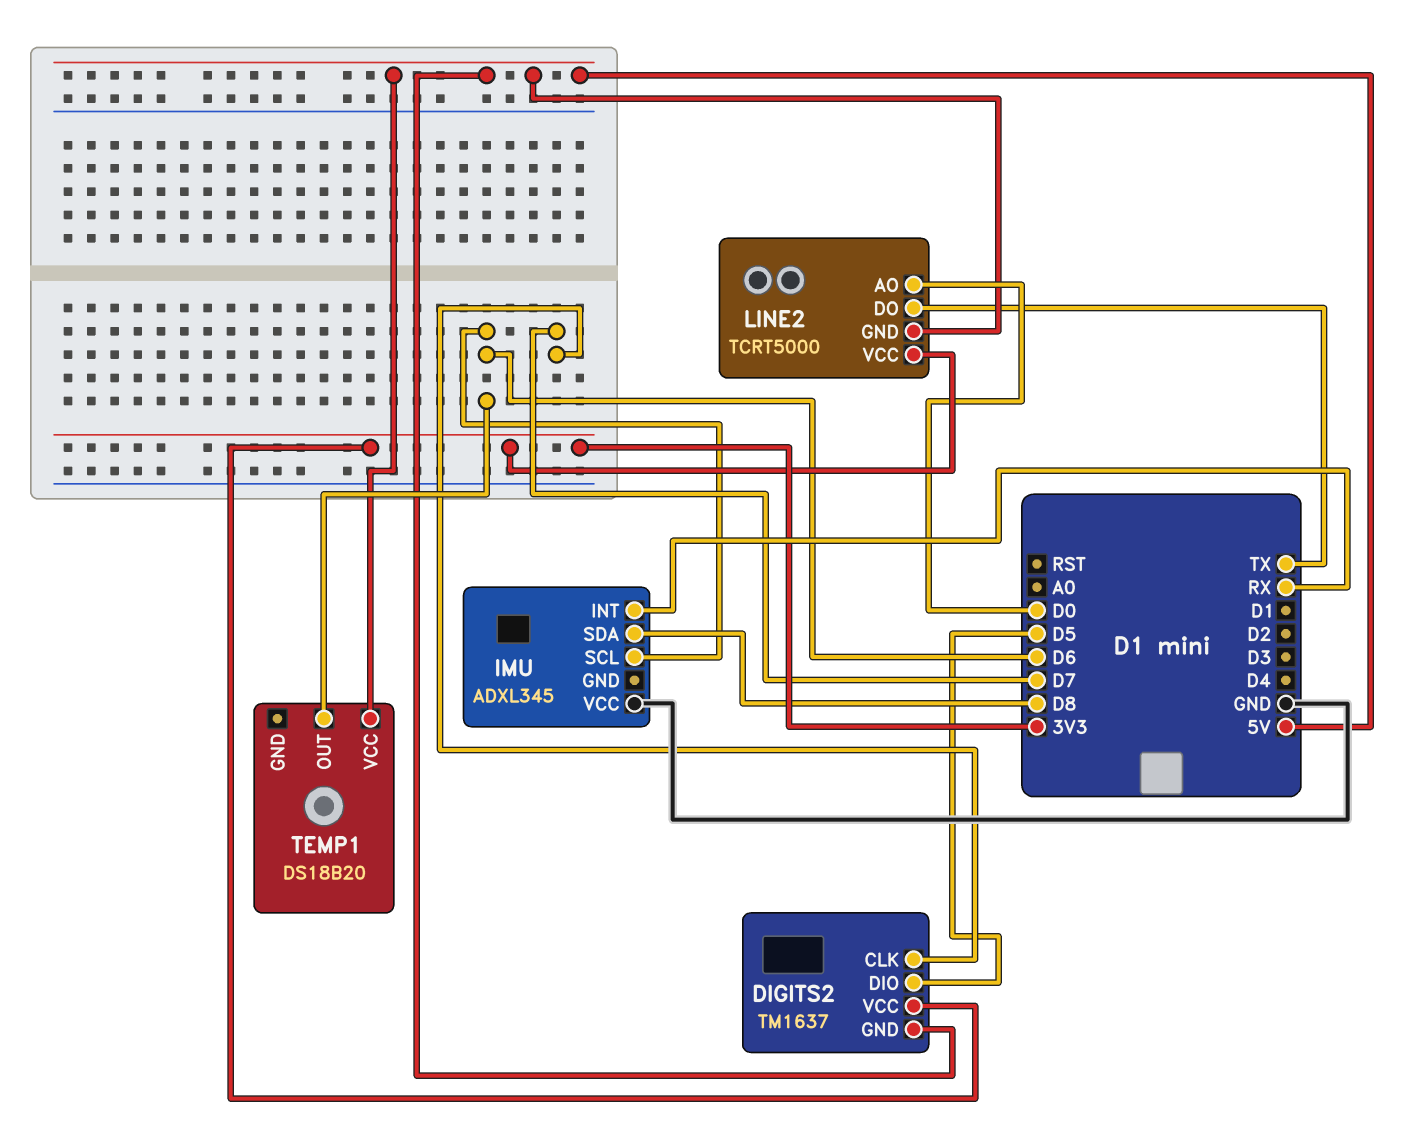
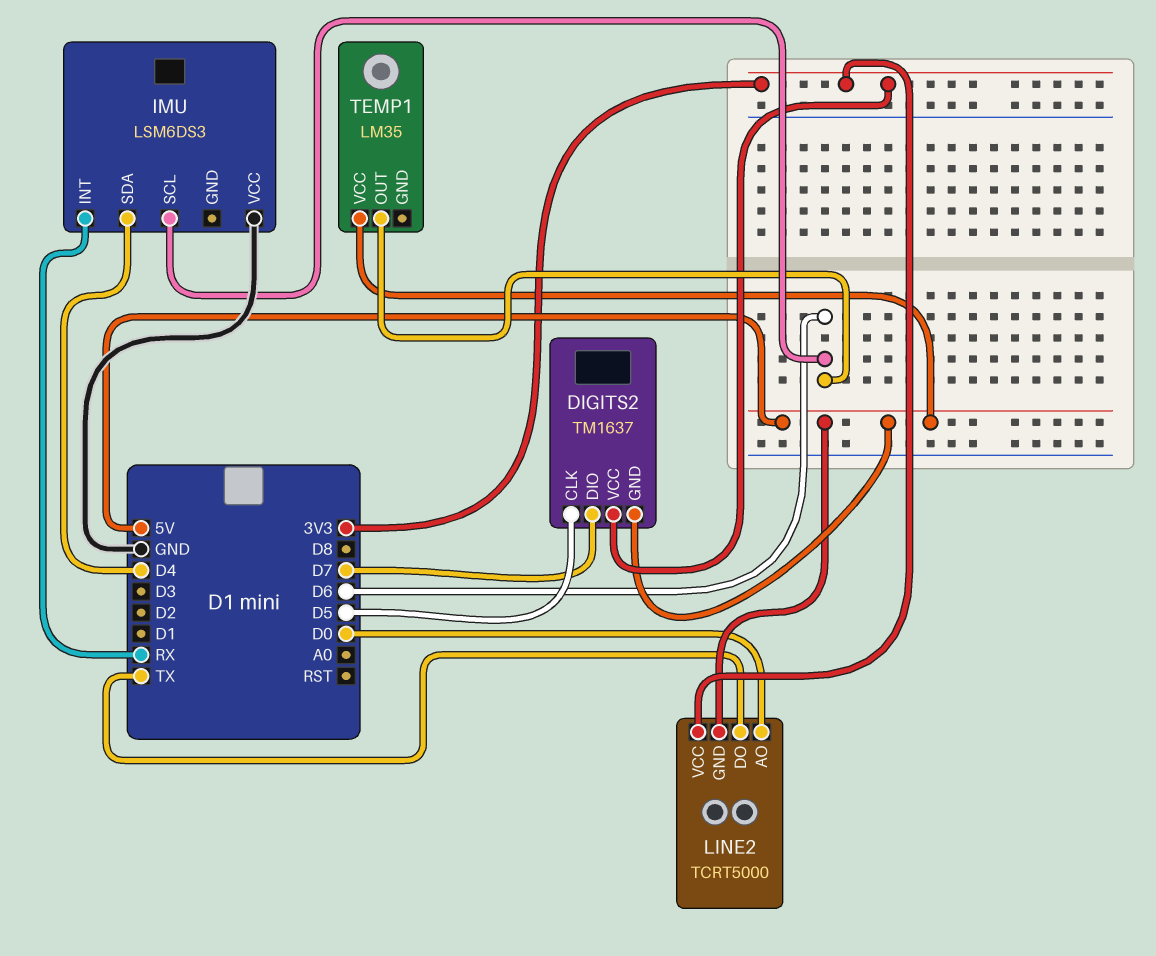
DIGITS2 pin CLK: D7 -> D5
DIGITS2 pin DIO: D5 -> D7
IMU: ADXL345 -> LSM6DS3
IMU pin SDA: D8 -> D4
TEMP1: DS18B20 -> LM35

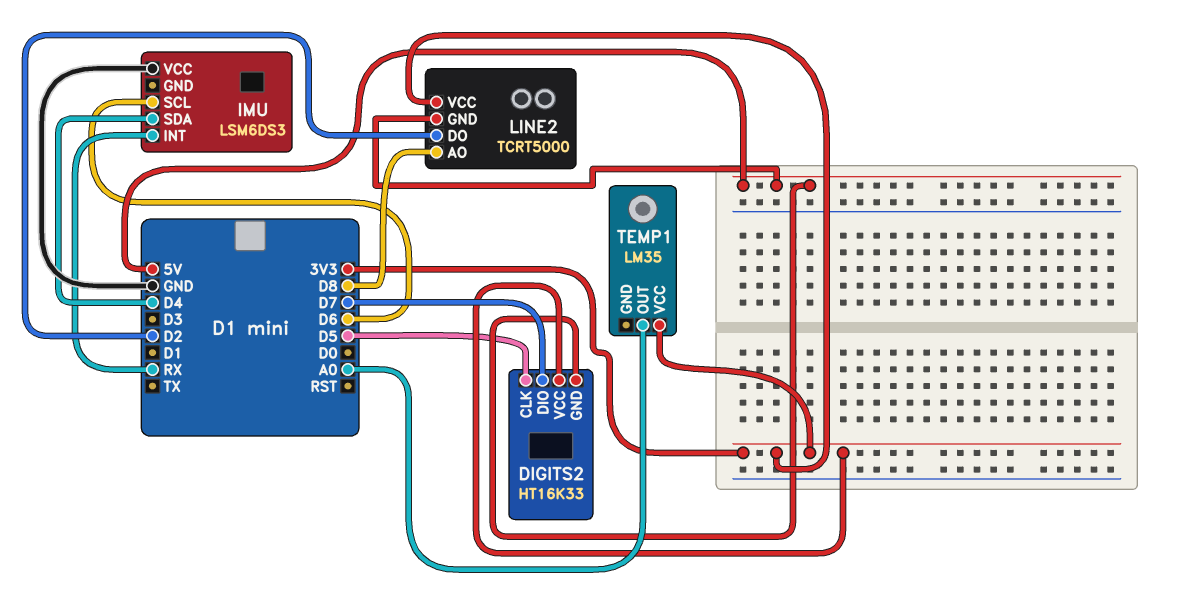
DIGITS2: TM1637 -> HT16K33
LINE2 pin AO: D0 -> D8
LINE2 pin DO: TX -> D2
TEMP1 pin OUT: D6 -> A0
TEMP1 pin VCC: 5V -> 3V3

